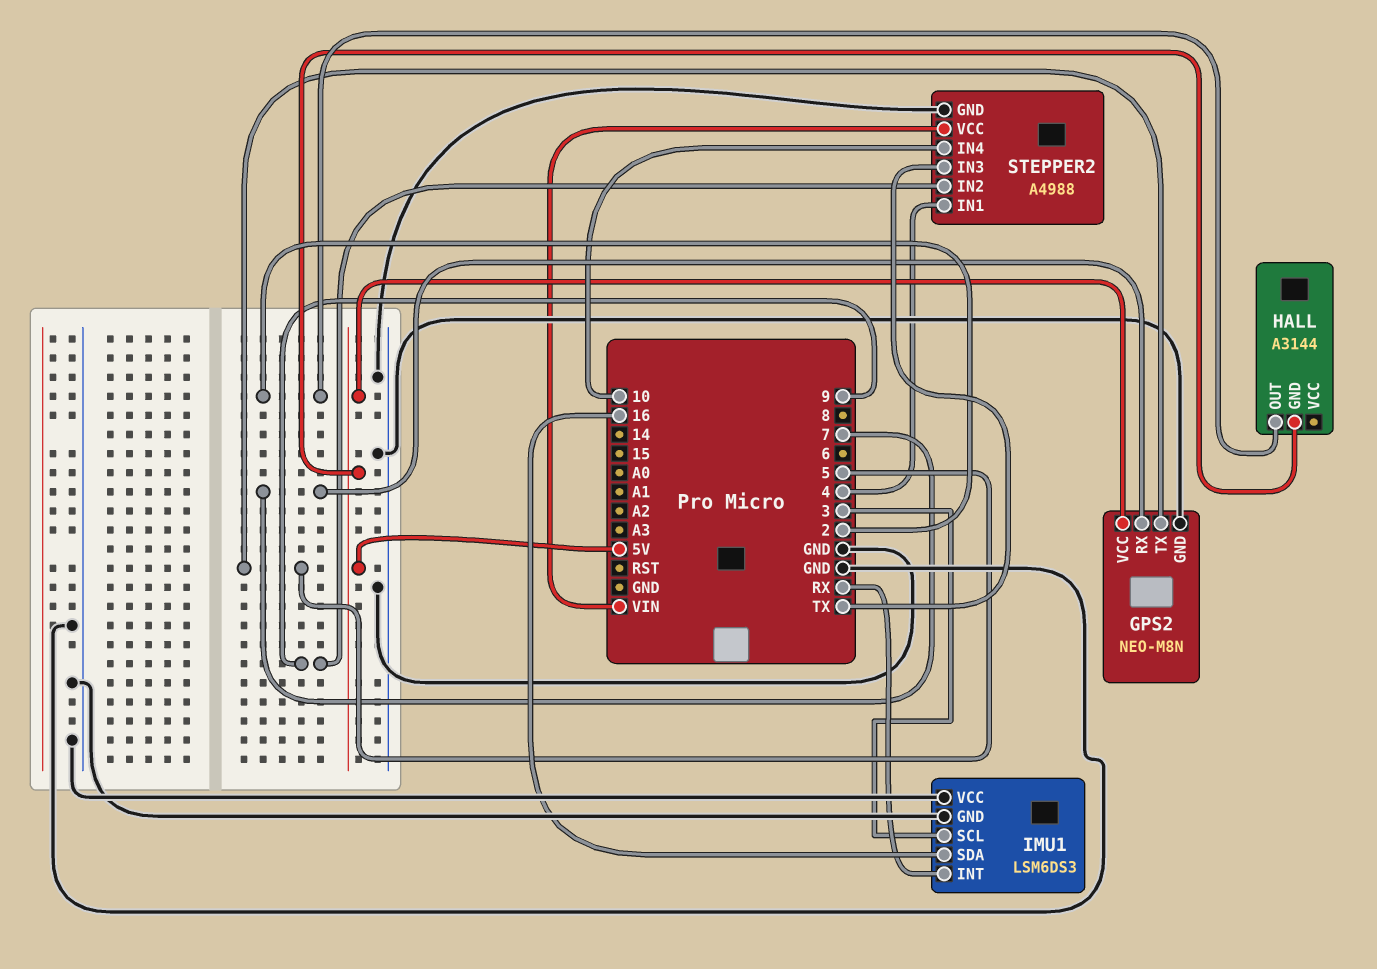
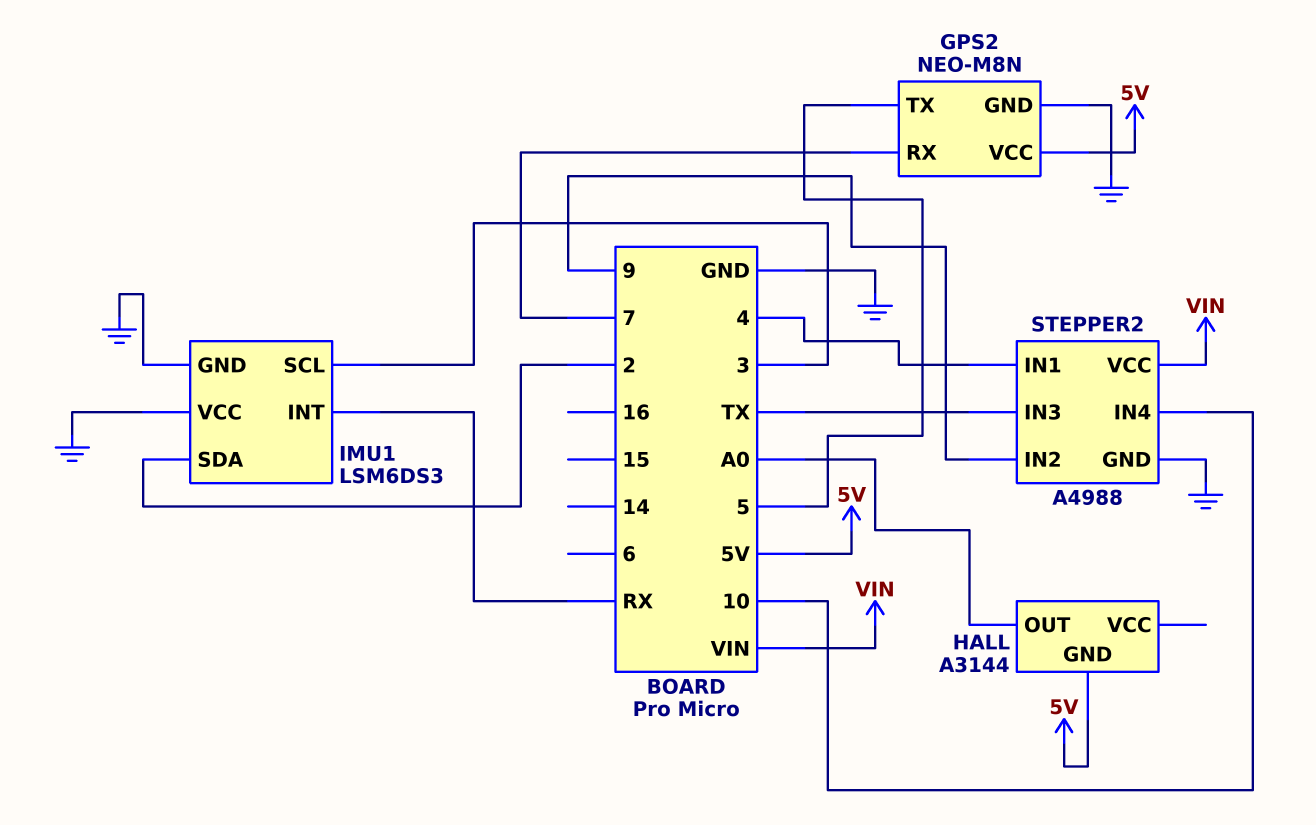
HALL pin OUT: 2 -> A0
IMU1 pin SDA: 16 -> 2

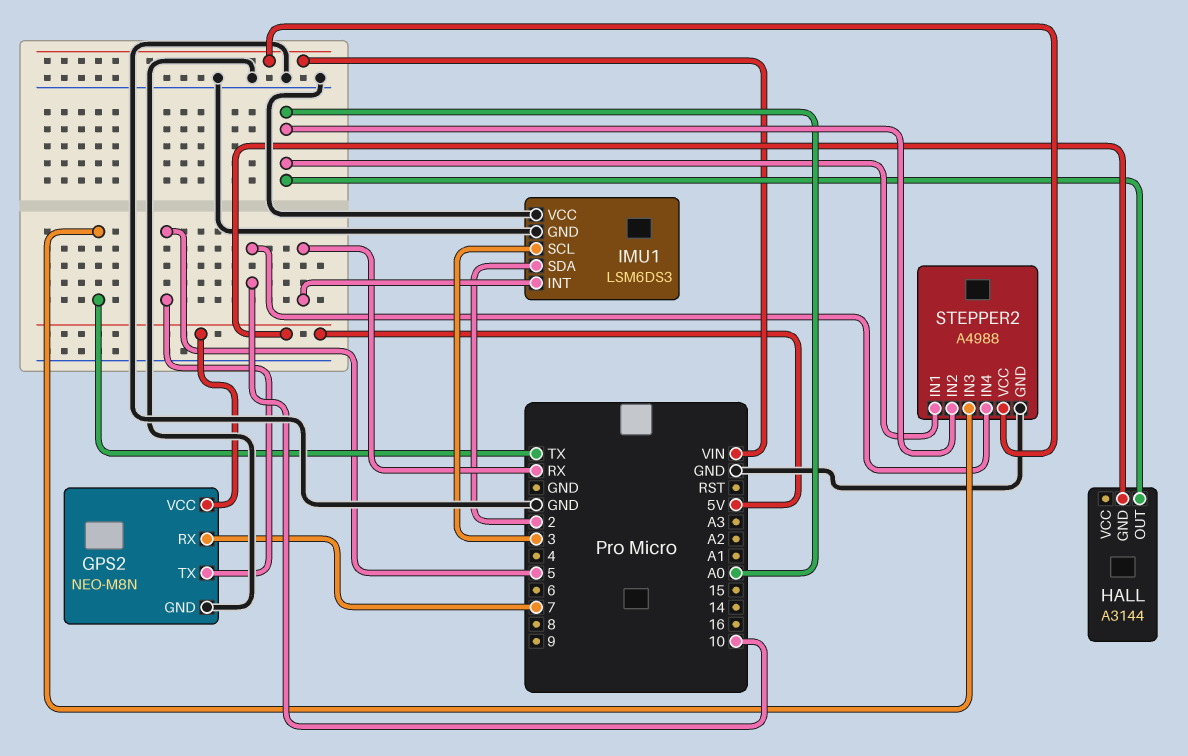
STEPPER2 pin IN1: 4 -> A0
STEPPER2 pin IN2: 9 -> A0

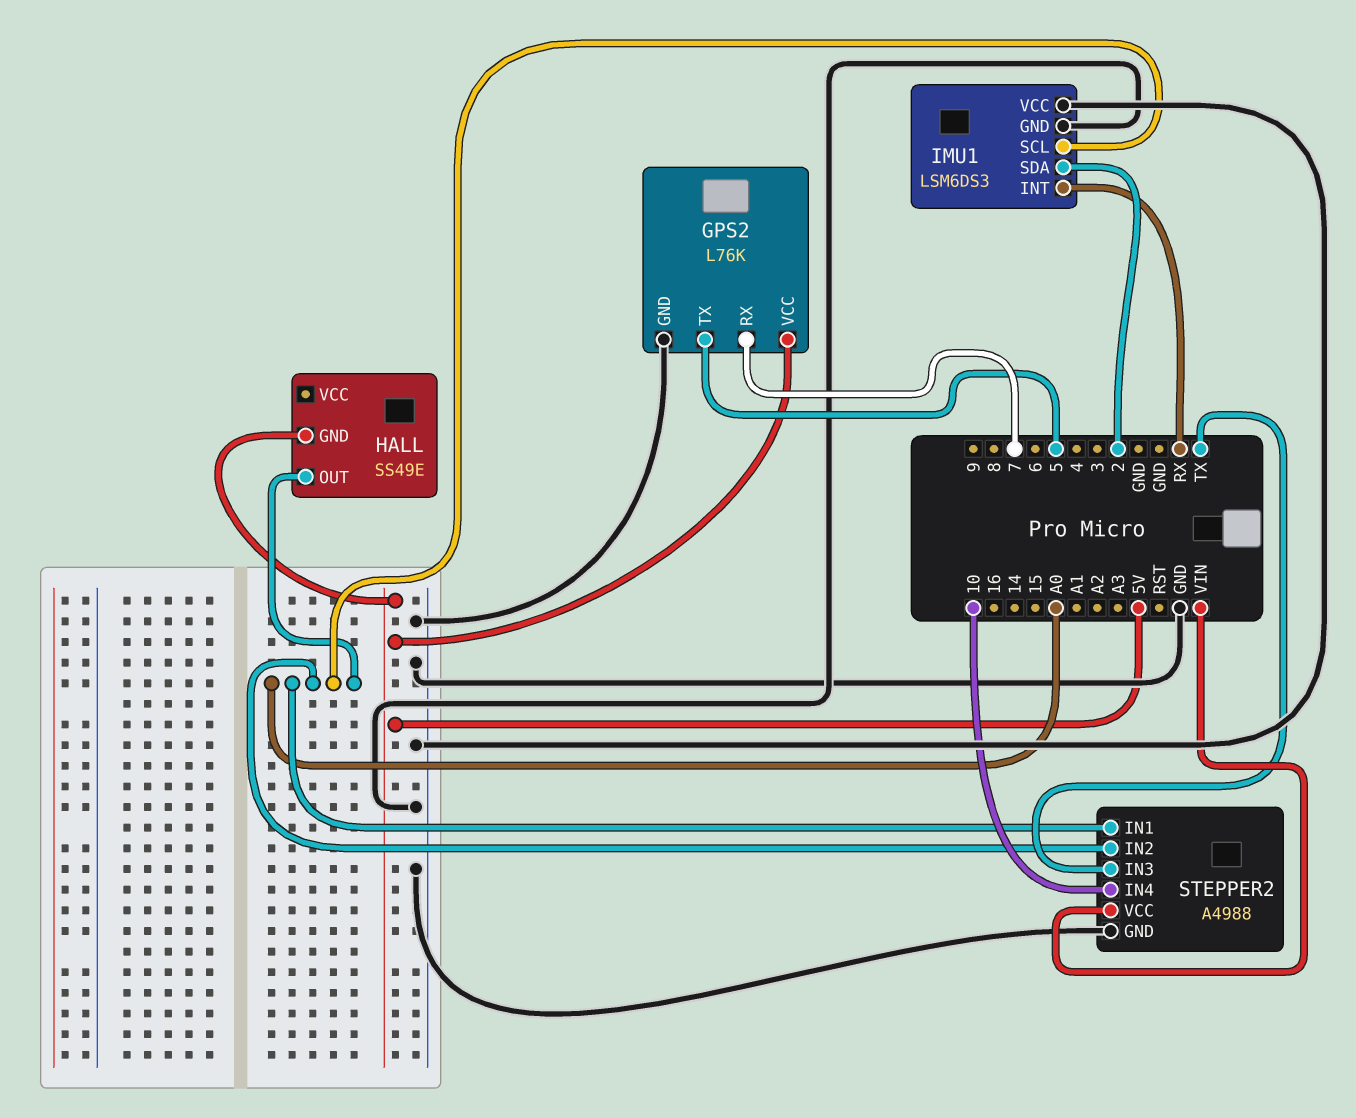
GPS2: NEO-M8N -> L76K
HALL: A3144 -> SS49E
IMU1 pin SCL: 3 -> A0

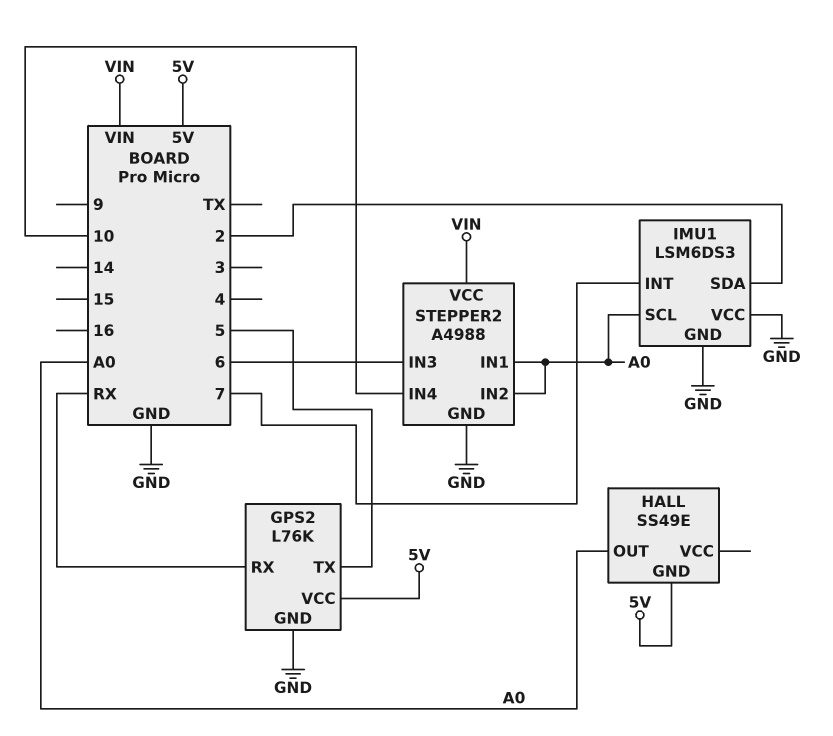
GPS2 pin RX: 7 -> RX
IMU1 pin INT: RX -> 7
STEPPER2 pin IN3: TX -> 6

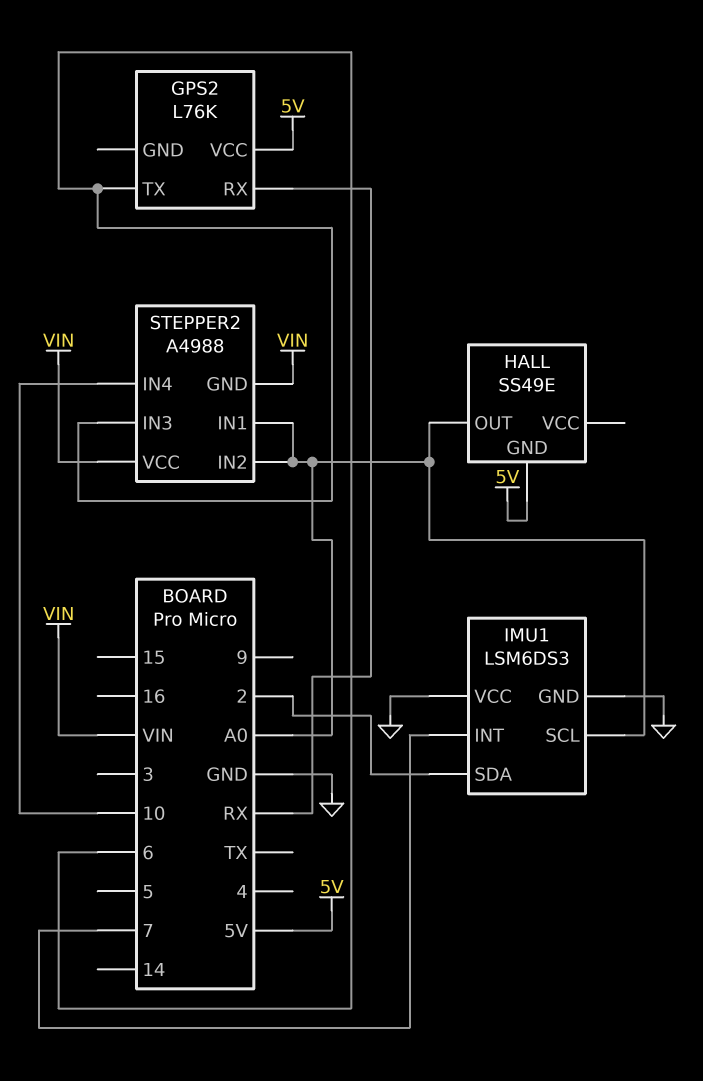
GPS2 pin GND: GND -> none
GPS2 pin TX: 5 -> 6
STEPPER2 pin GND: GND -> VIN

